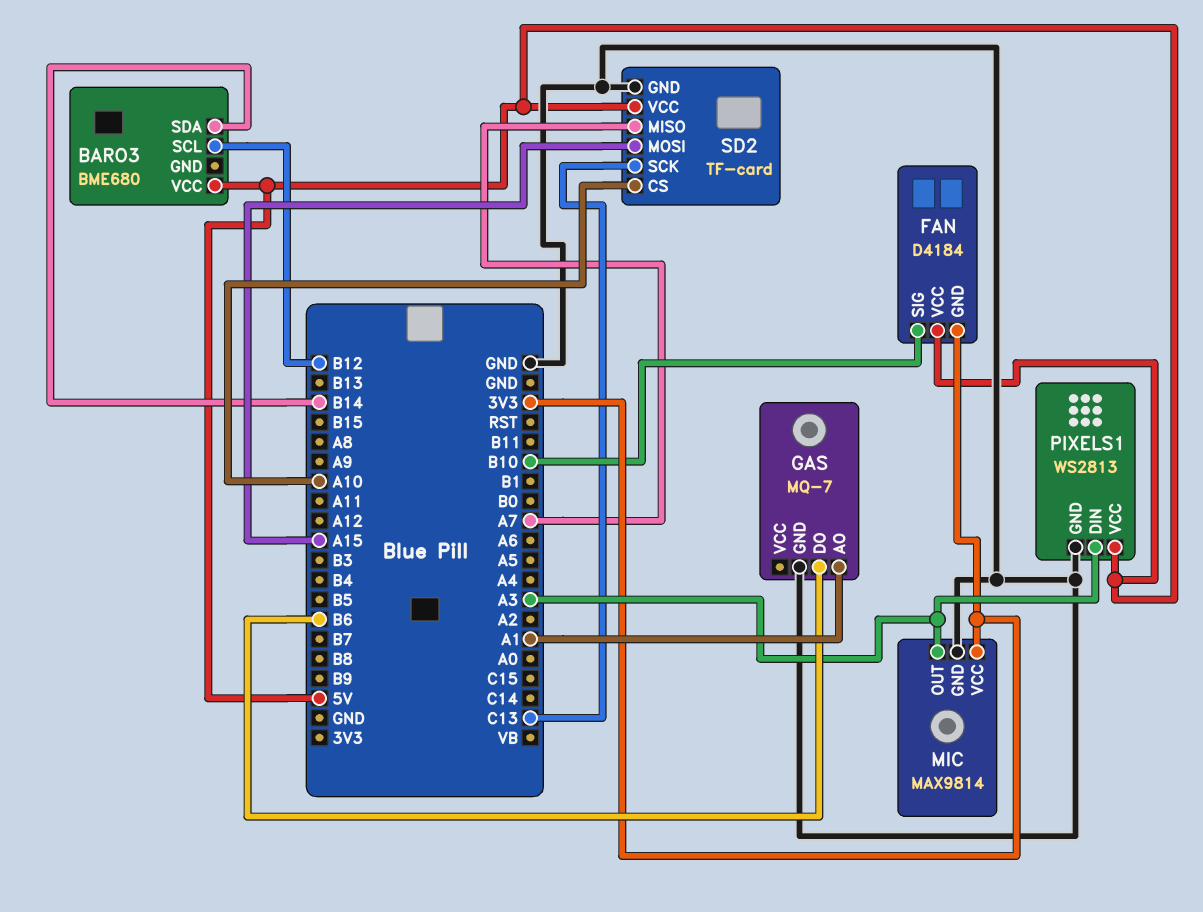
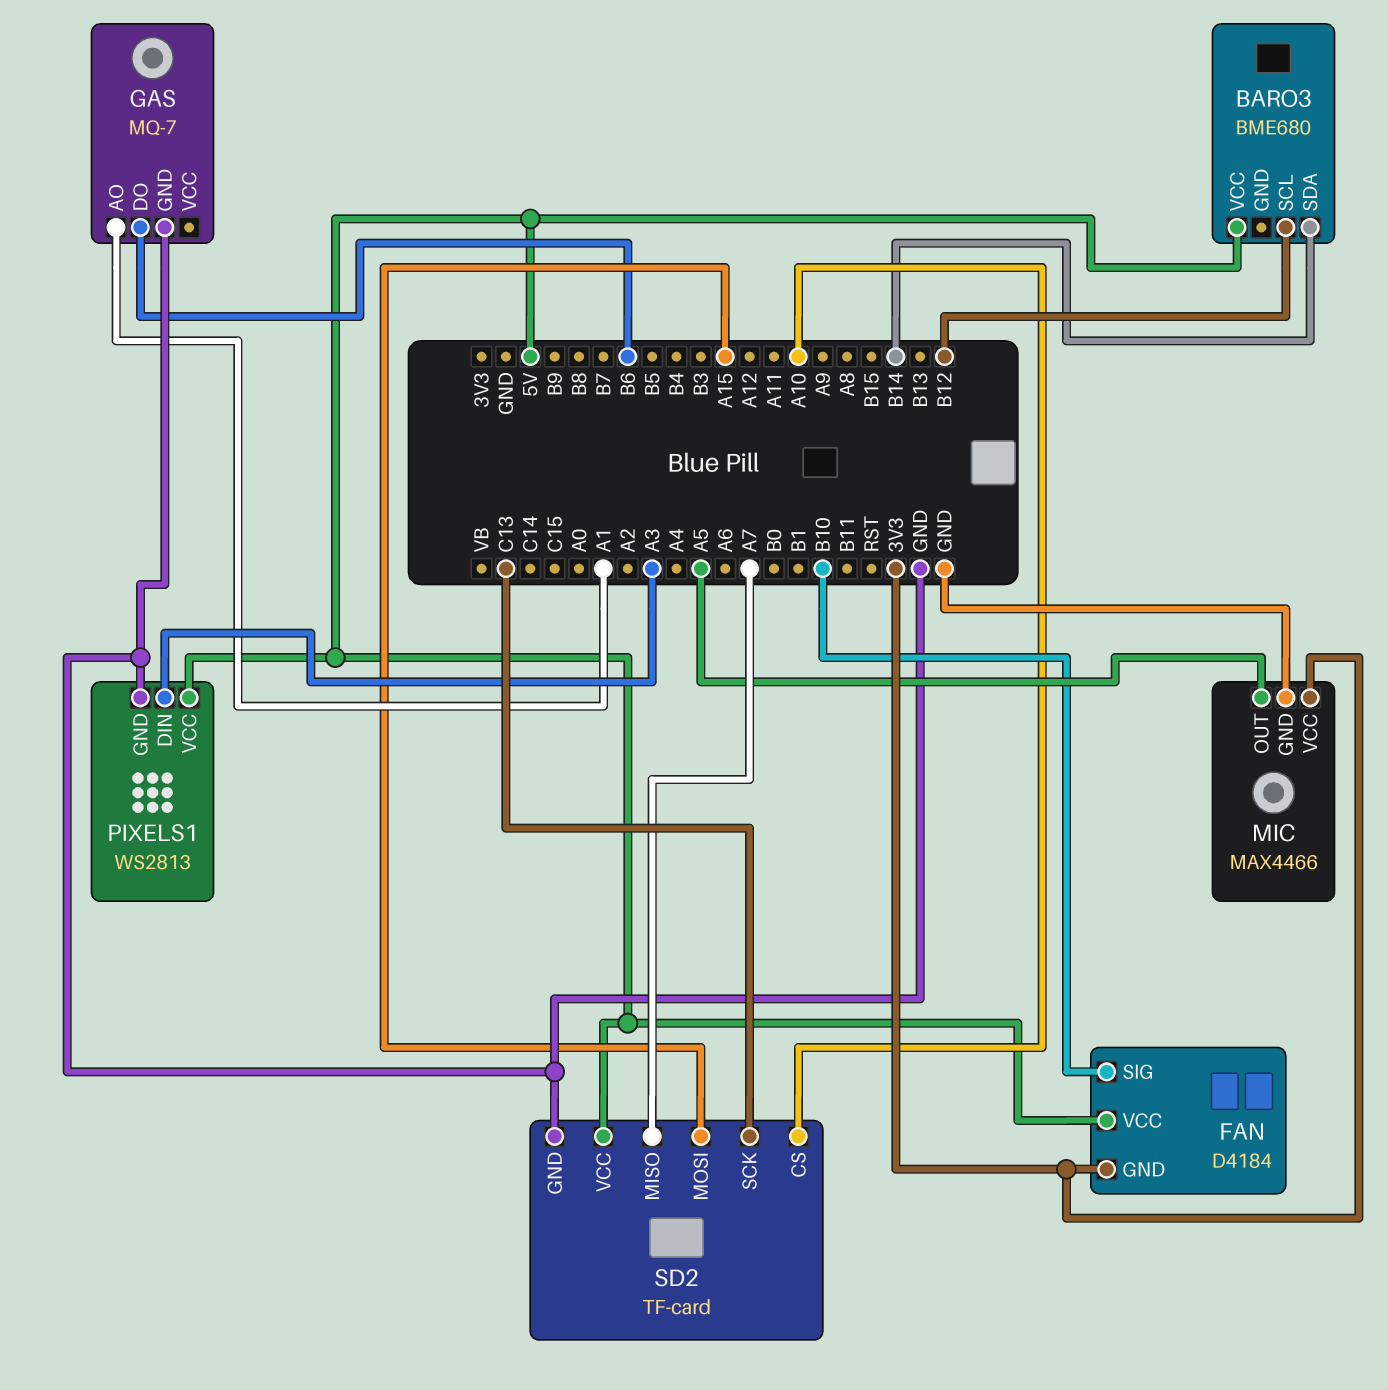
MIC: MAX9814 -> MAX4466
MIC pin OUT: A3 -> A5

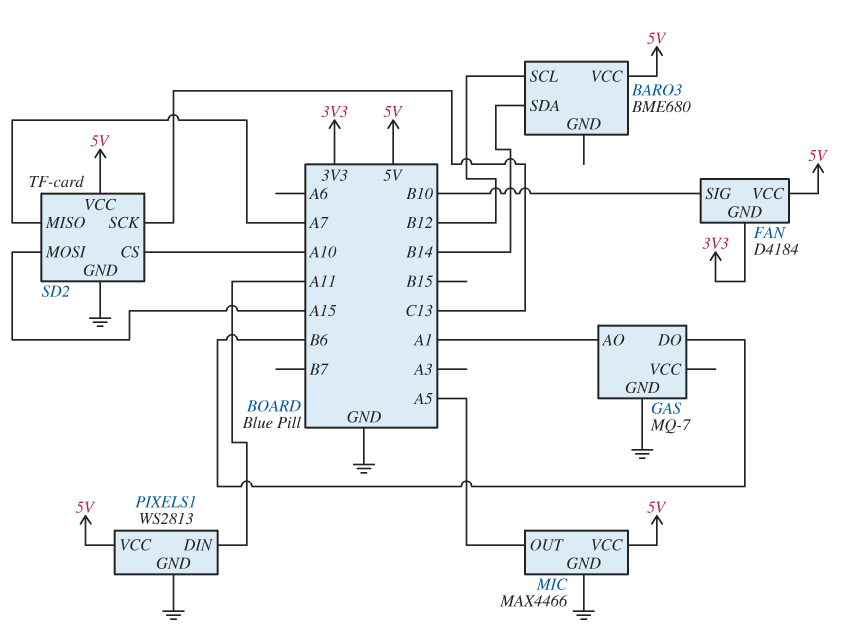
MIC pin VCC: 3V3 -> 5V
PIXELS1 pin DIN: A3 -> A11

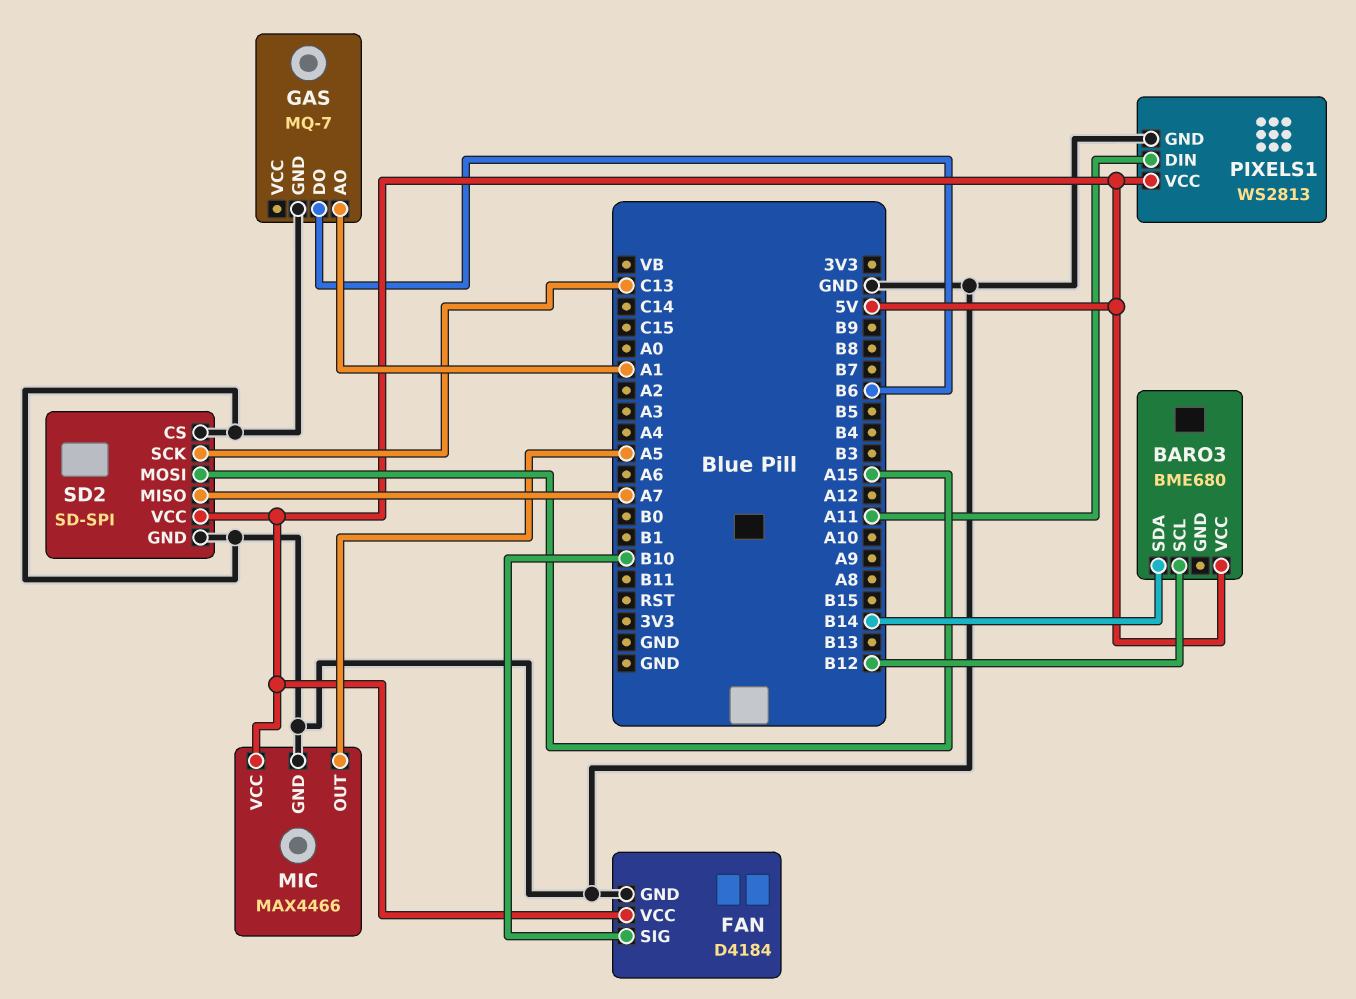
FAN pin GND: 3V3 -> GND
SD2: TF-card -> SD-SPI
SD2 pin CS: A10 -> GND

